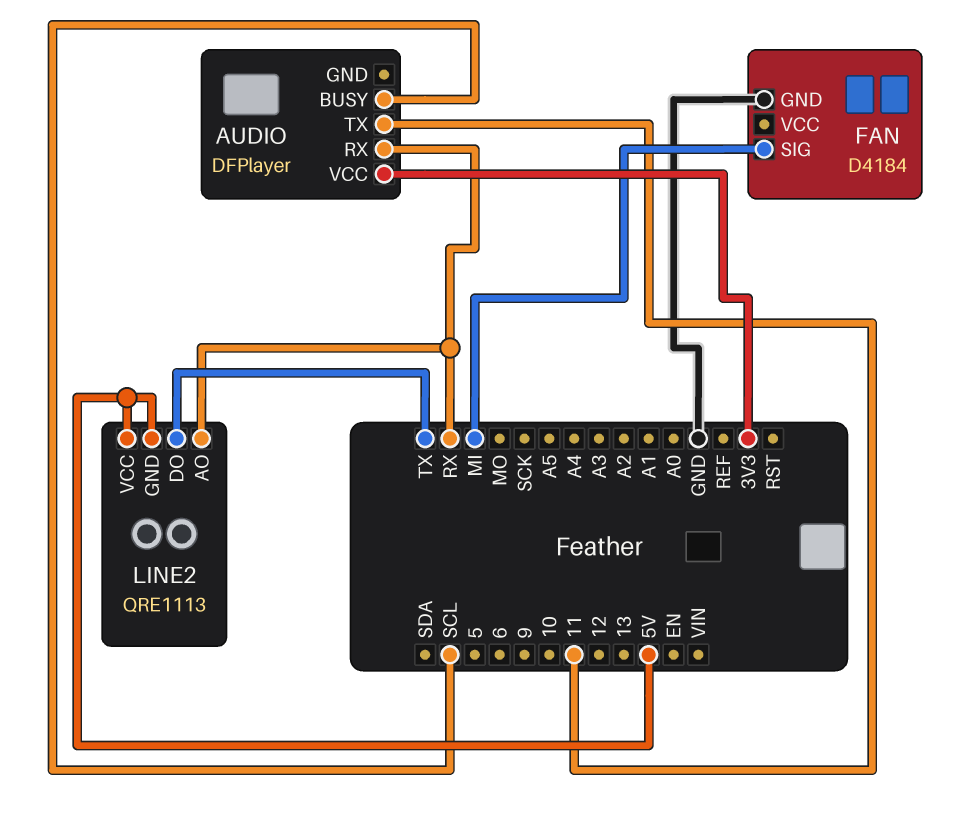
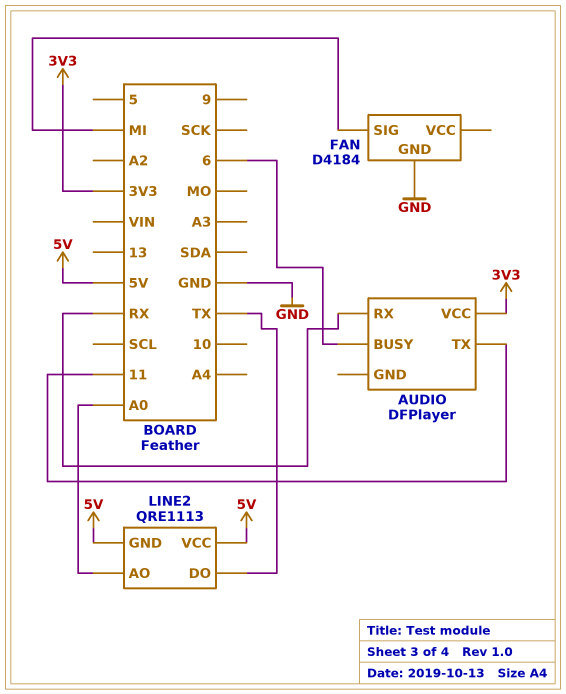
AUDIO pin BUSY: SCL -> 6
LINE2 pin AO: RX -> A0

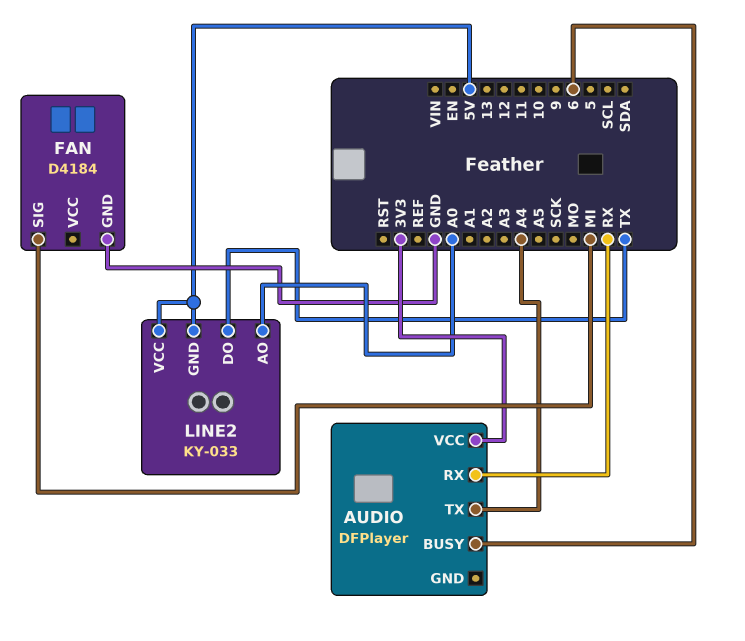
AUDIO pin TX: 11 -> A4
LINE2: QRE1113 -> KY-033

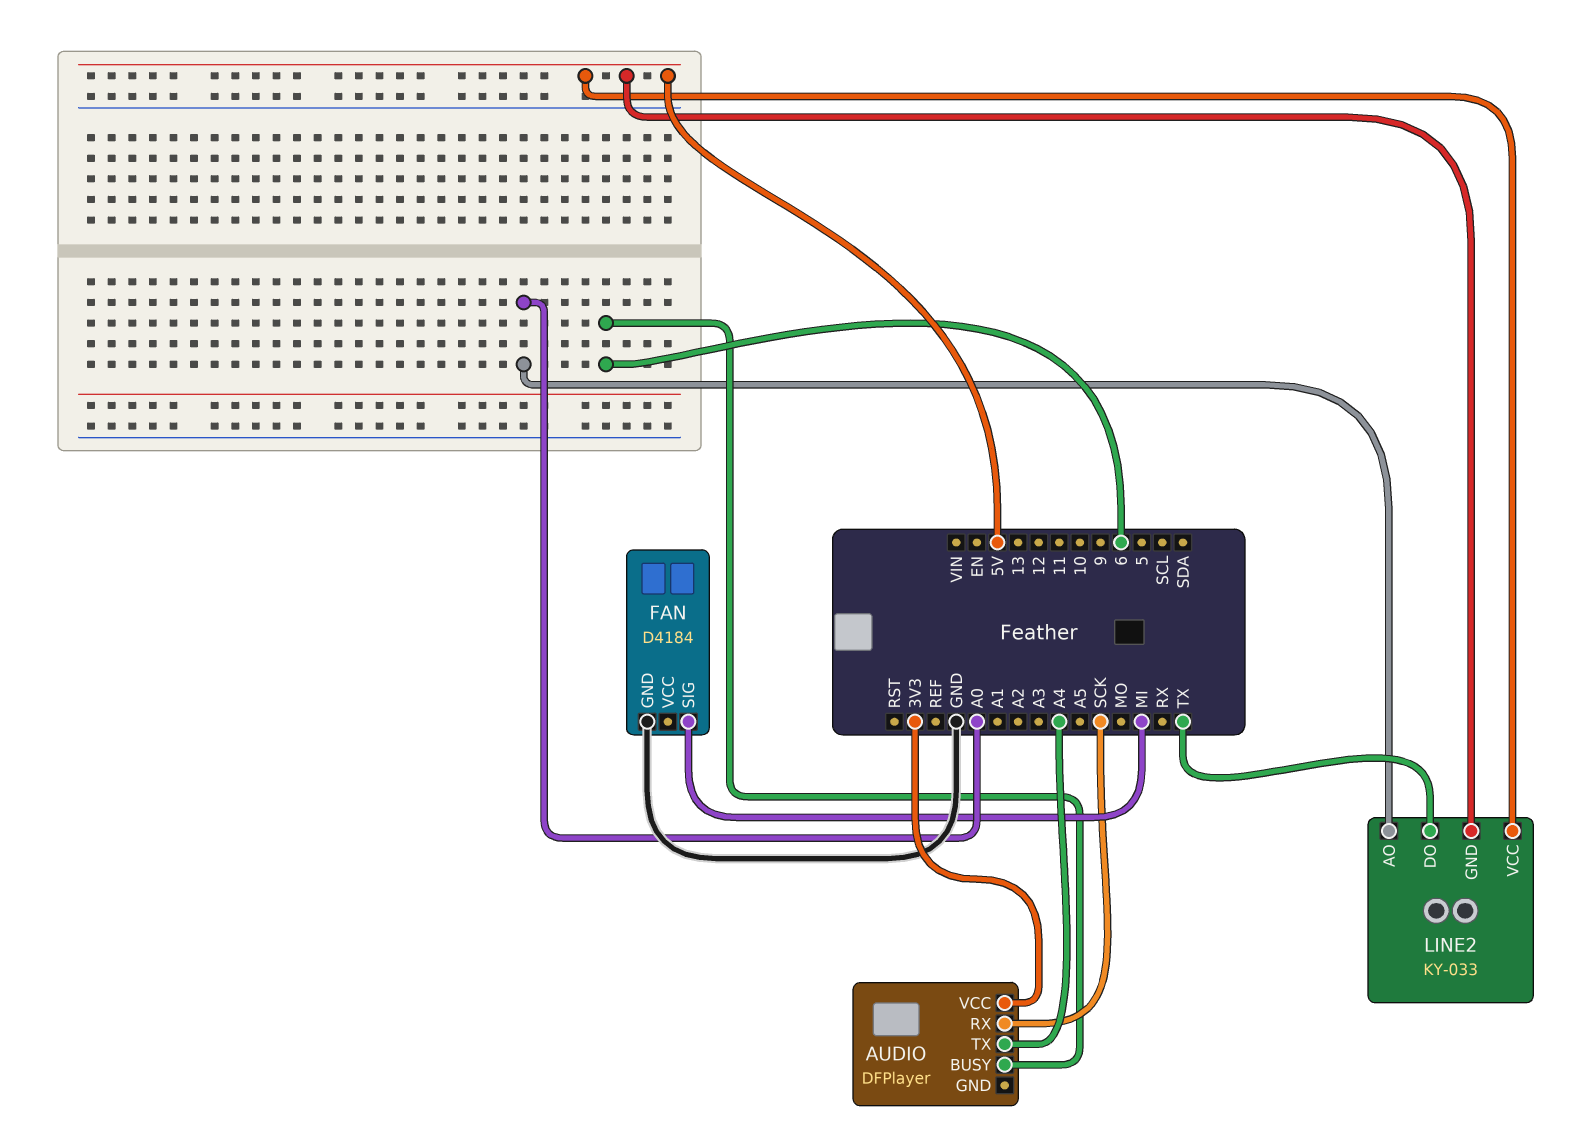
AUDIO pin RX: RX -> SCK

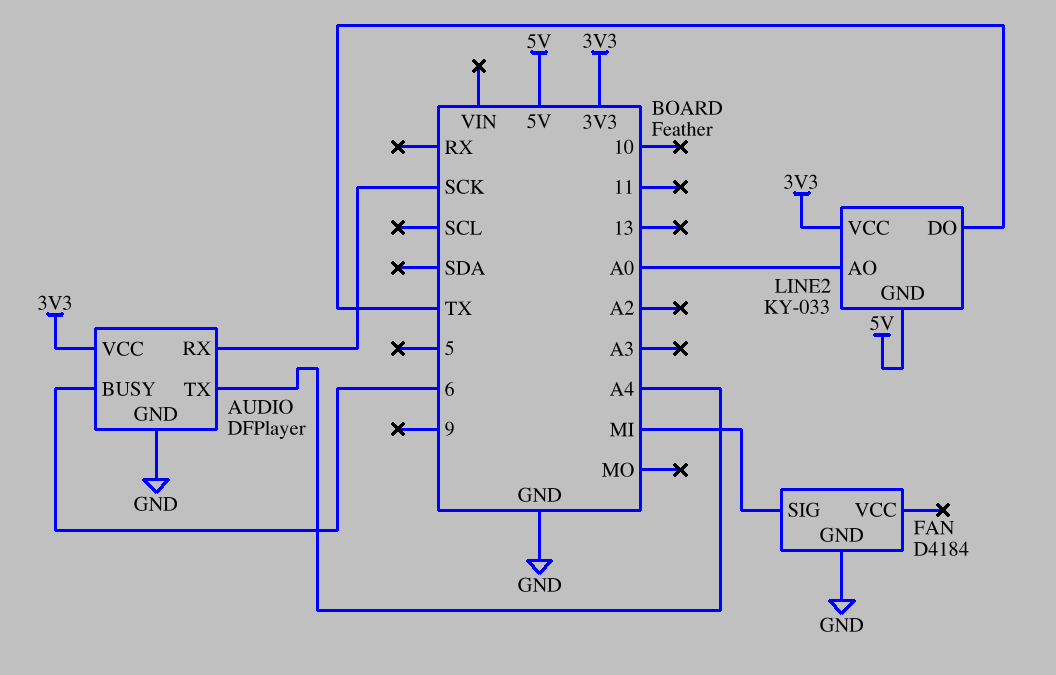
AUDIO pin GND: none -> GND
LINE2 pin VCC: 5V -> 3V3

